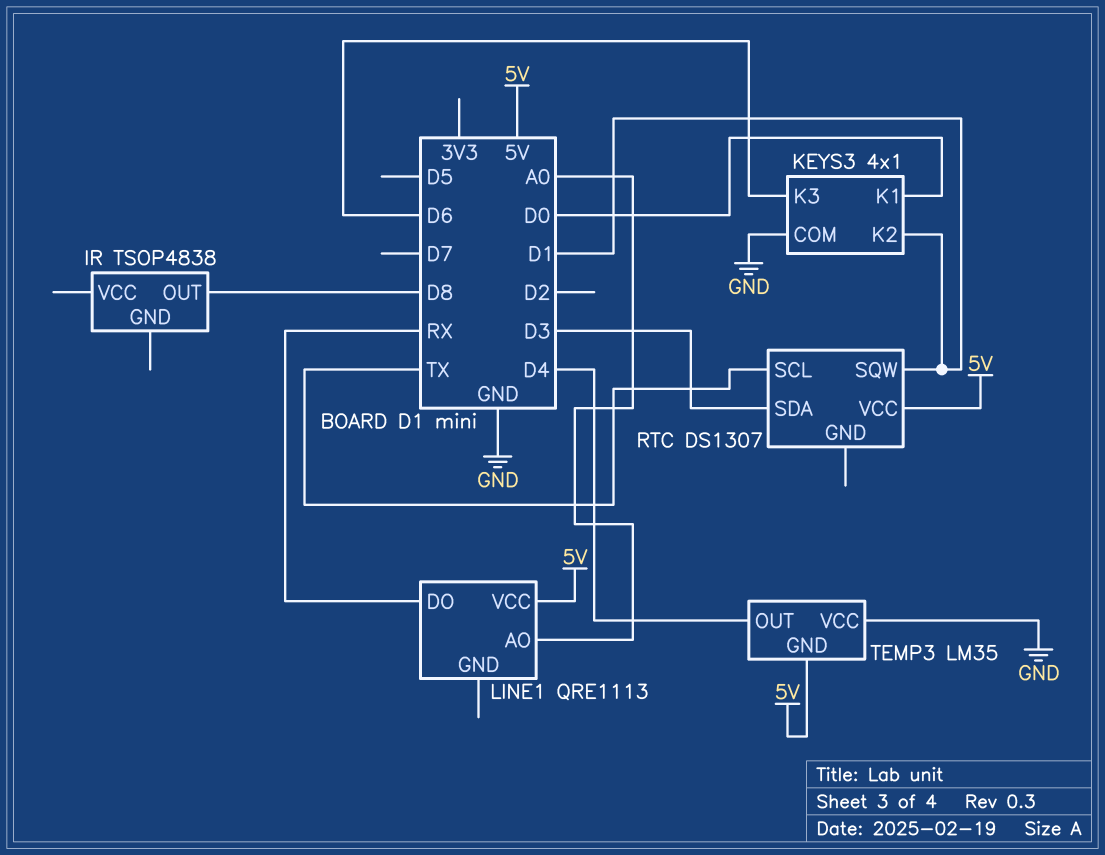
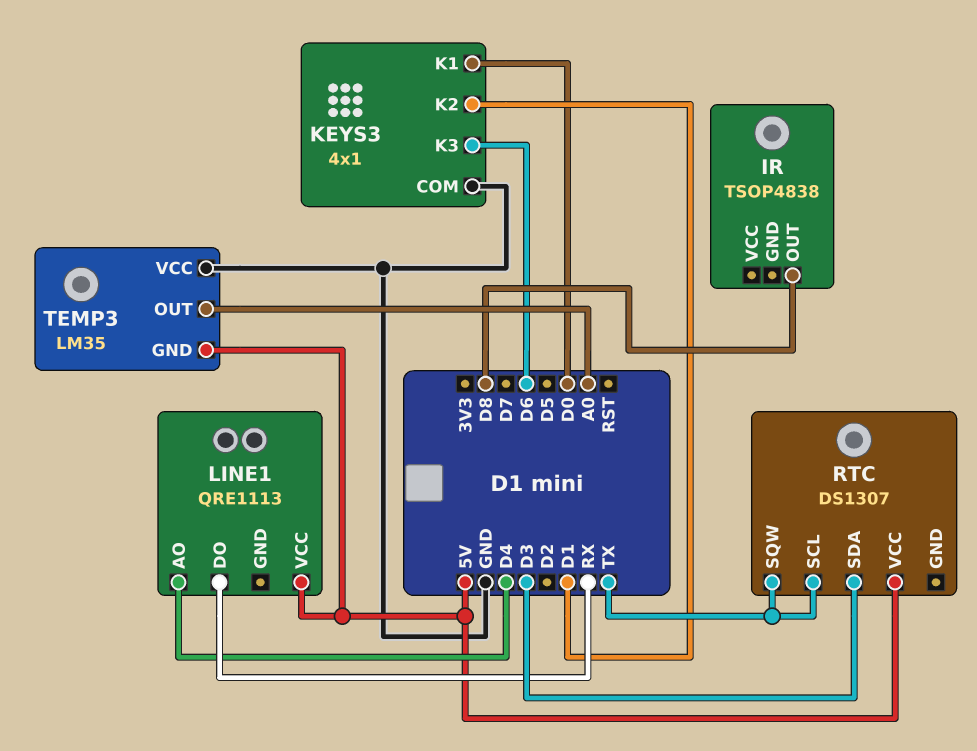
LINE1 pin AO: A0 -> D4
RTC pin SQW: D1 -> TX
TEMP3 pin OUT: D4 -> A0

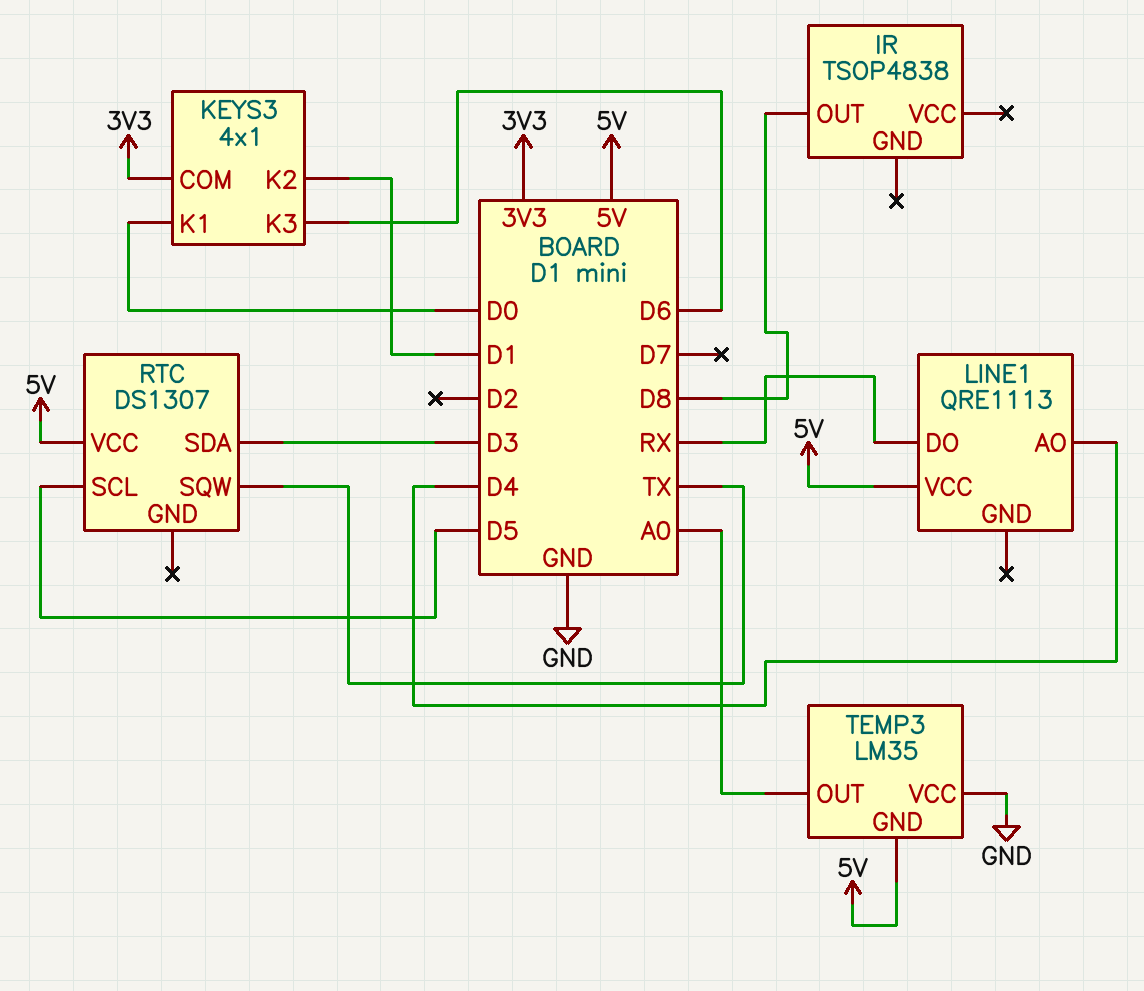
KEYS3 pin COM: GND -> 3V3
RTC pin SCL: TX -> D5

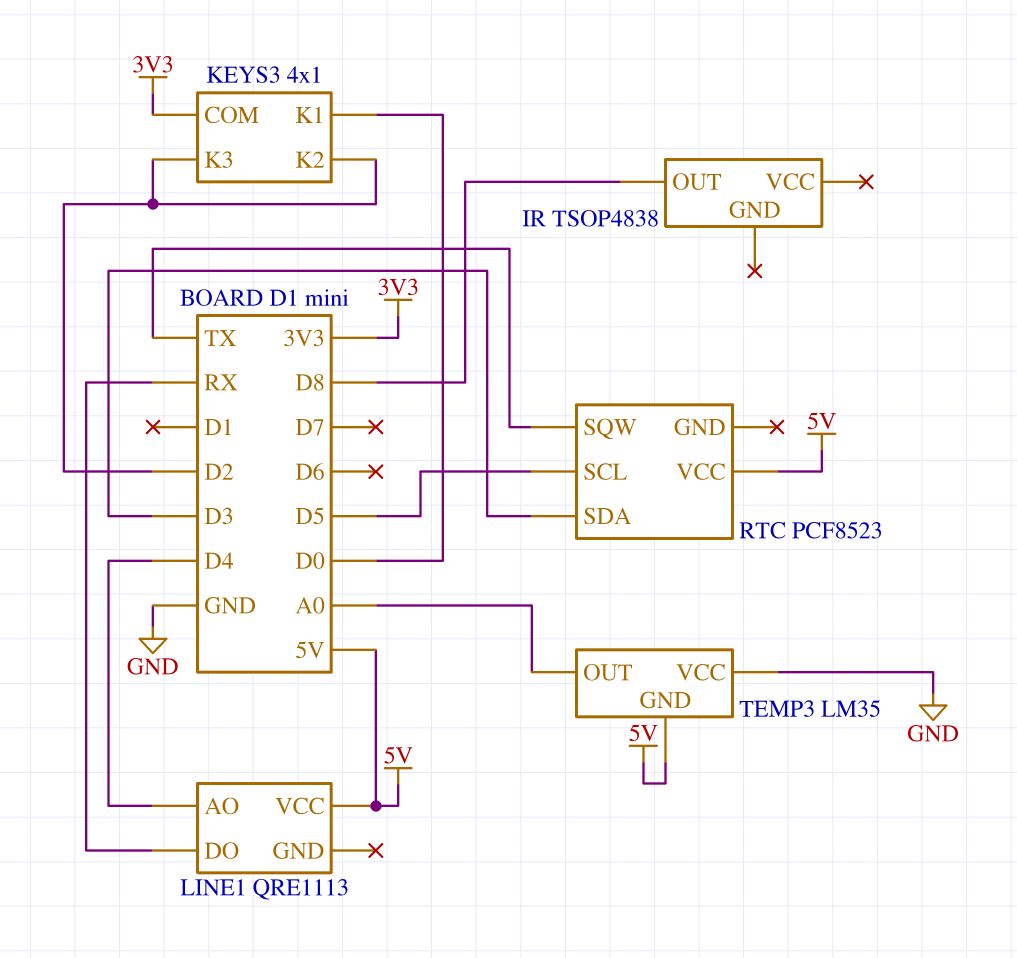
KEYS3 pin K2: D1 -> D2
KEYS3 pin K3: D6 -> D2
RTC: DS1307 -> PCF8523

